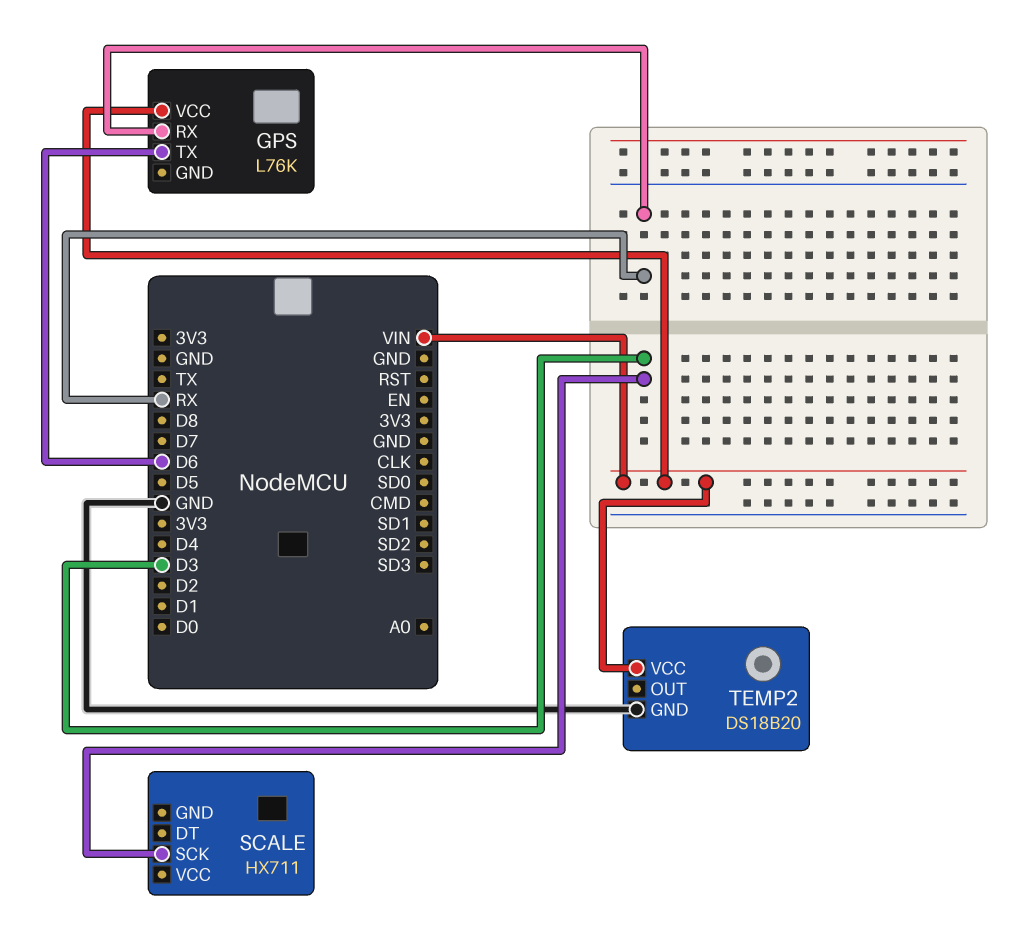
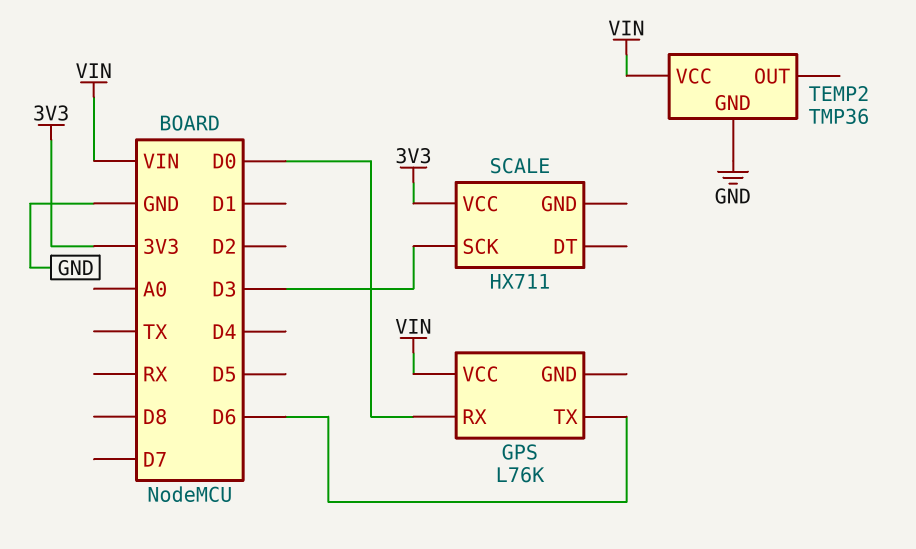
GPS pin RX: RX -> D0
SCALE pin VCC: none -> 3V3
TEMP2: DS18B20 -> TMP36

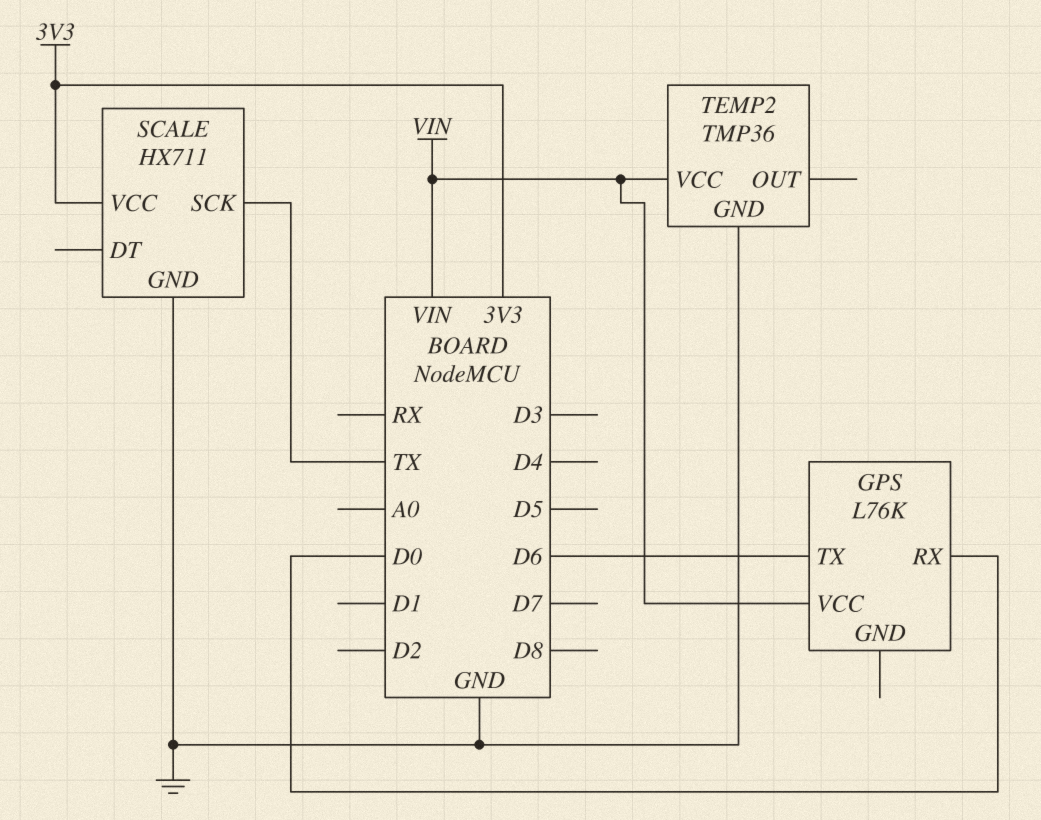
SCALE pin GND: none -> GND
SCALE pin SCK: D3 -> TX

